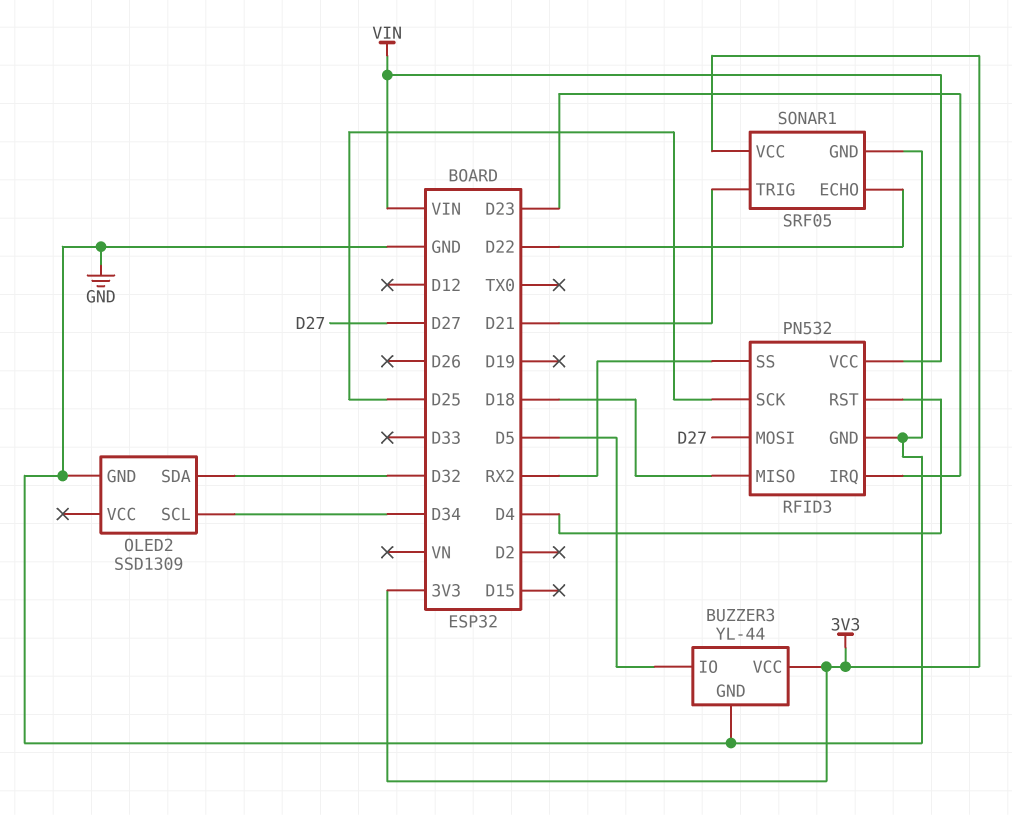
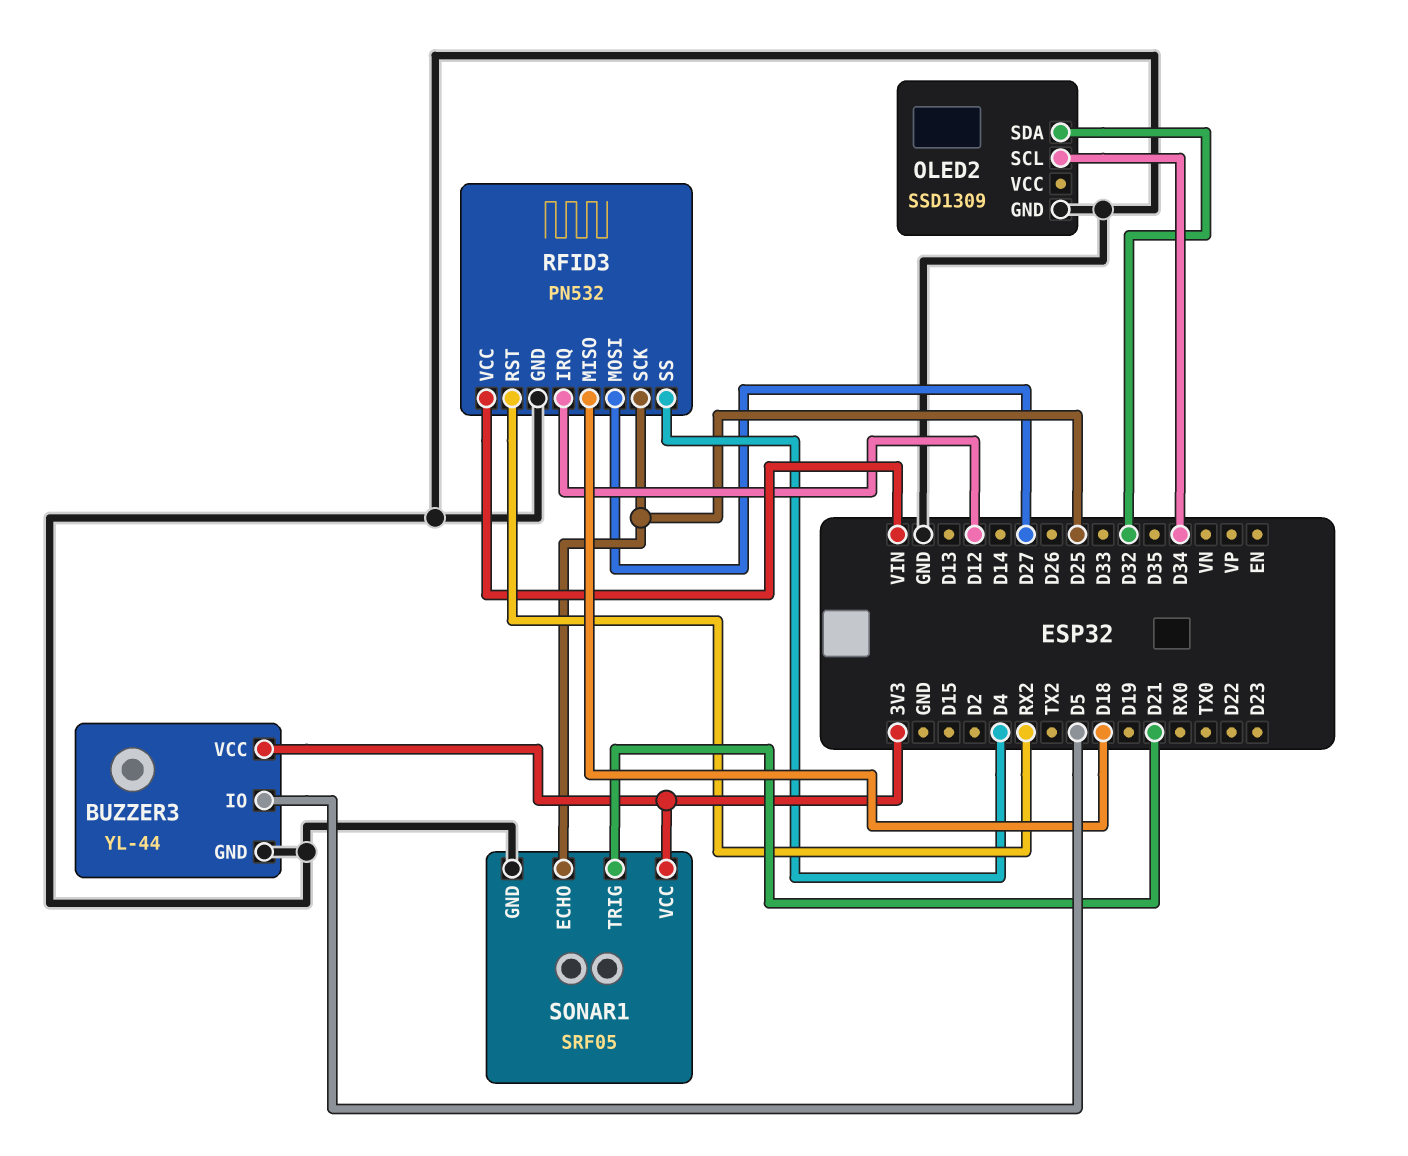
RFID3 pin IRQ: D23 -> D12
RFID3 pin RST: D4 -> RX2
RFID3 pin SS: RX2 -> D4
SONAR1 pin ECHO: D22 -> D25

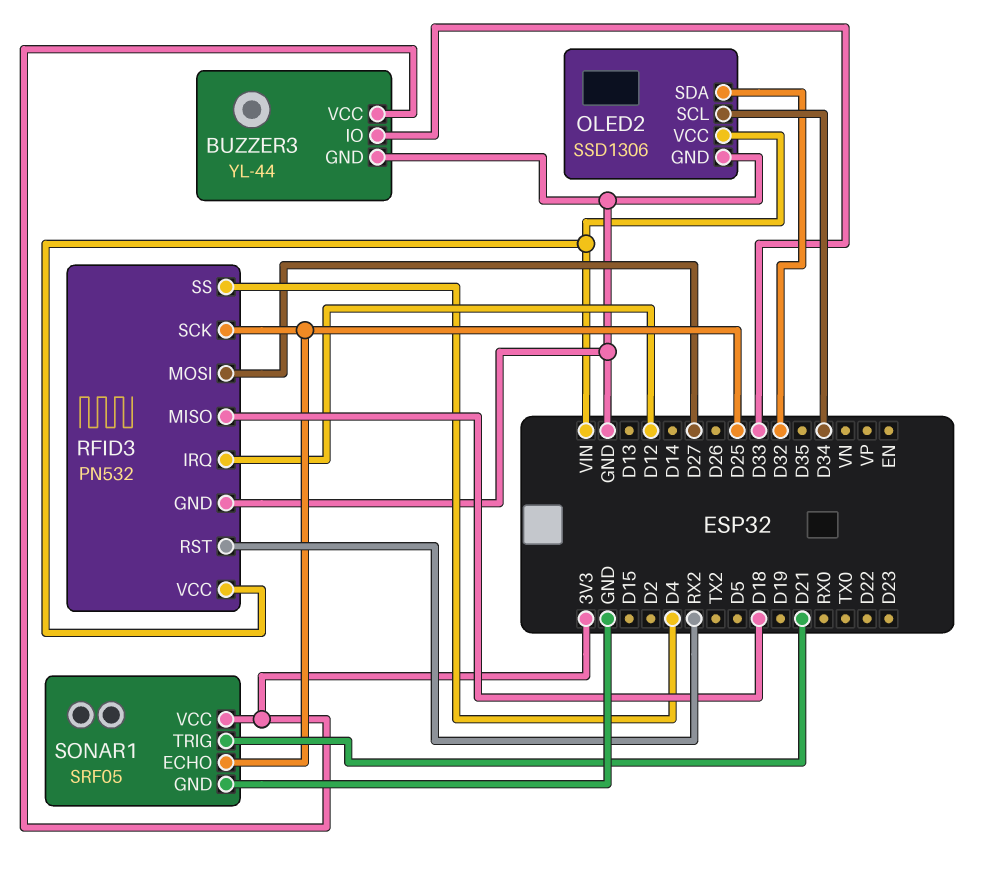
BUZZER3 pin IO: D5 -> D33
OLED2: SSD1309 -> SSD1306
OLED2 pin VCC: none -> VIN

